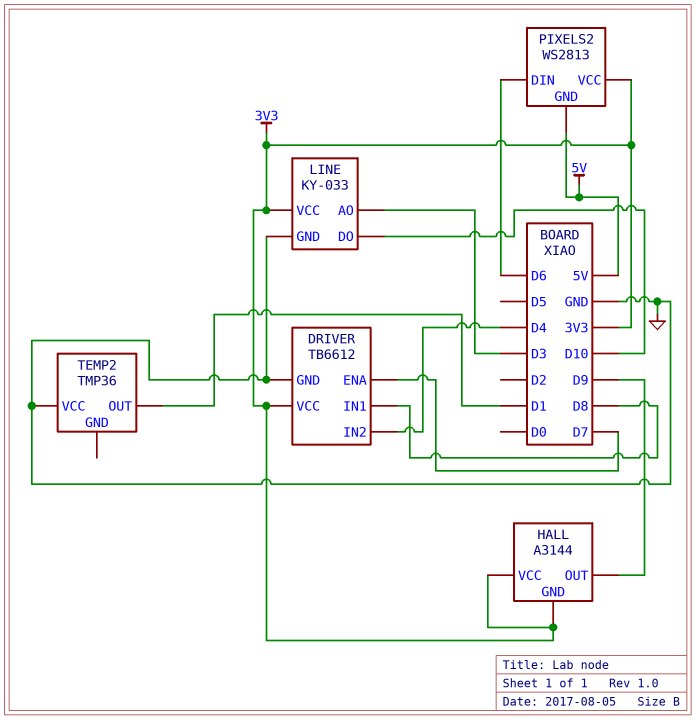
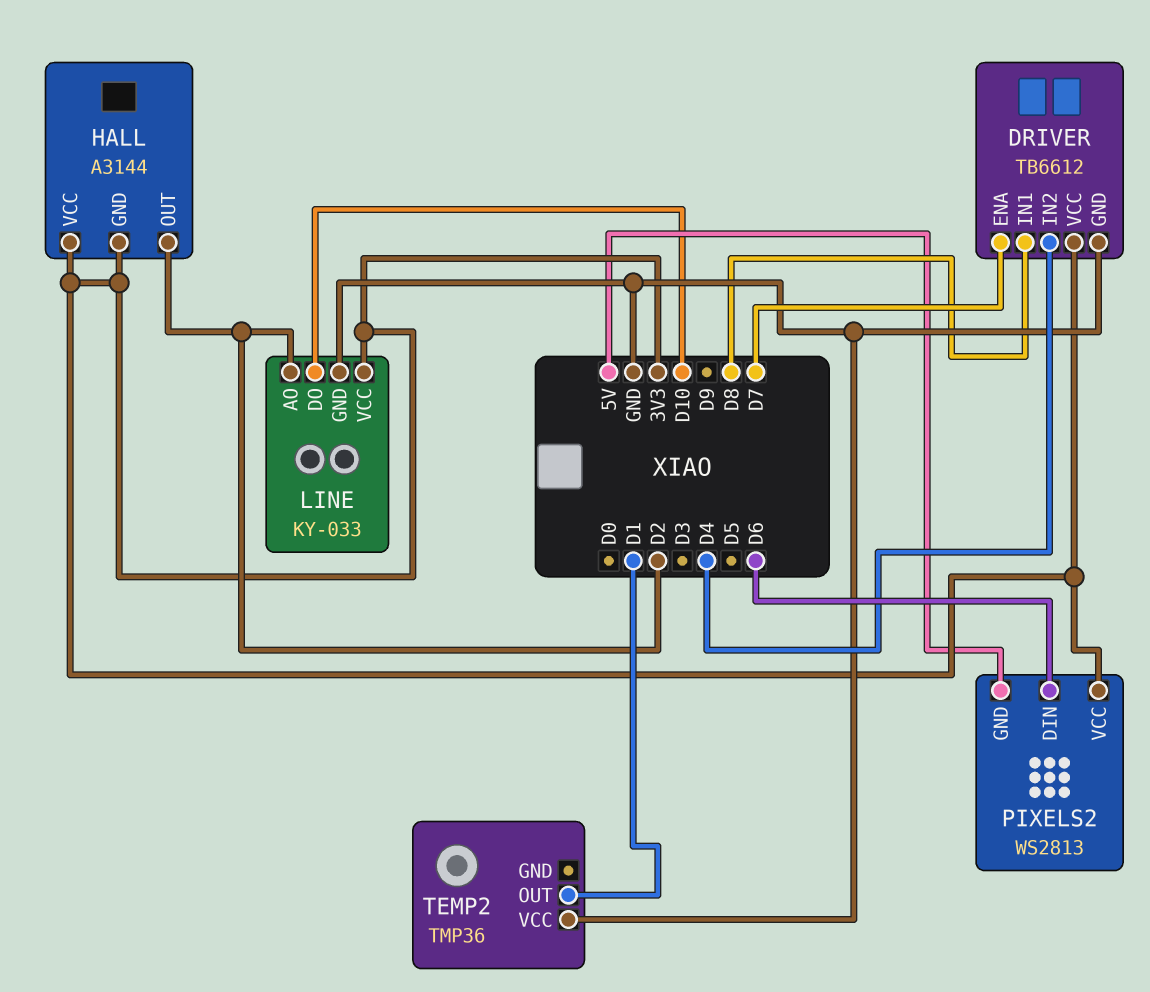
HALL pin OUT: D9 -> D2
LINE pin AO: D3 -> D2

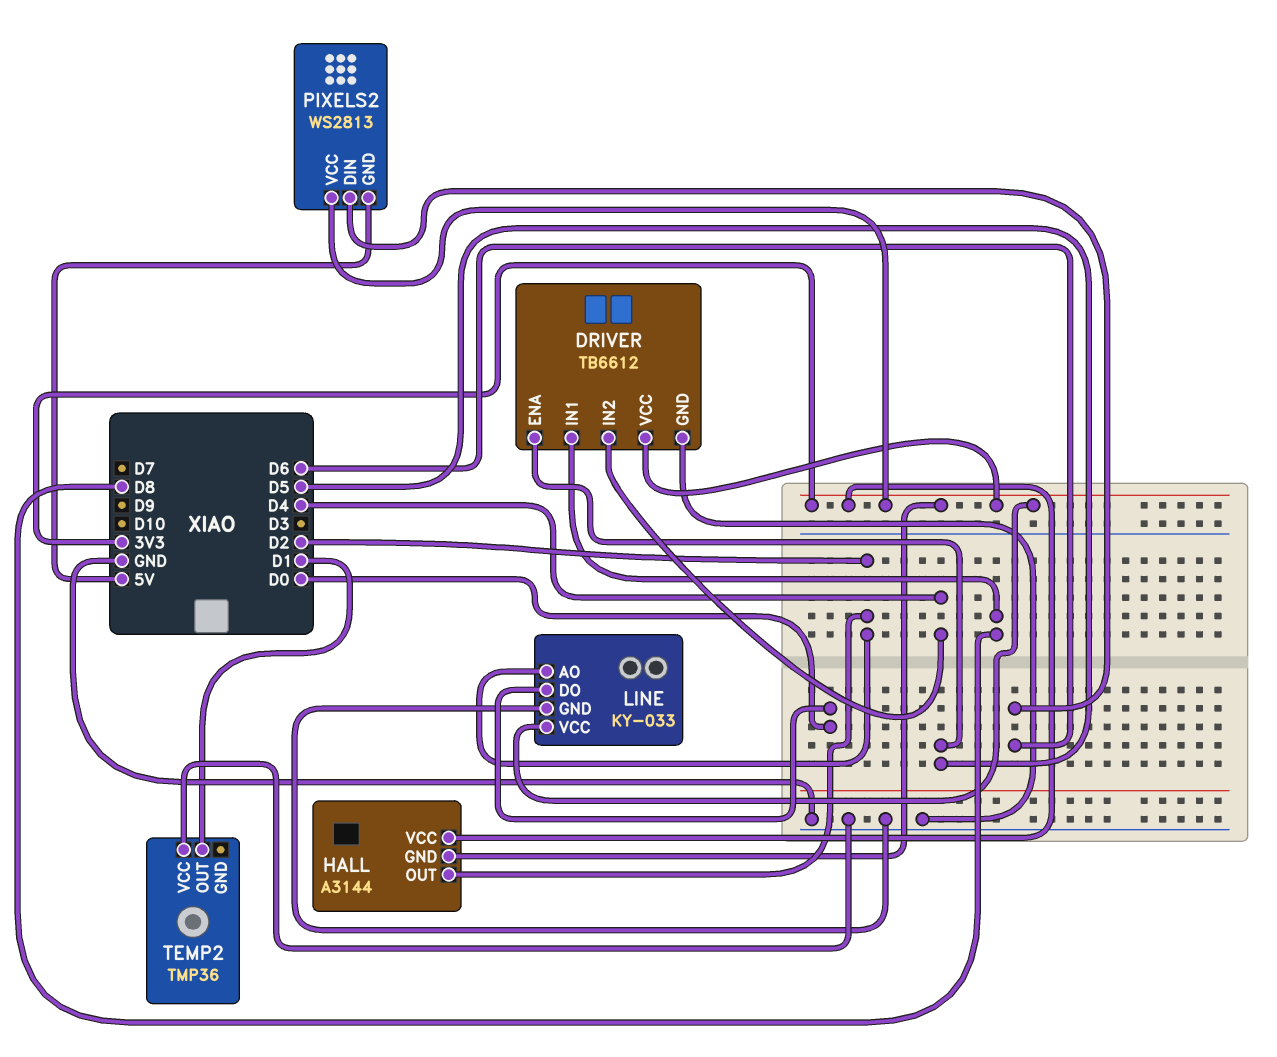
DRIVER pin ENA: D7 -> D5
LINE pin DO: D10 -> D0

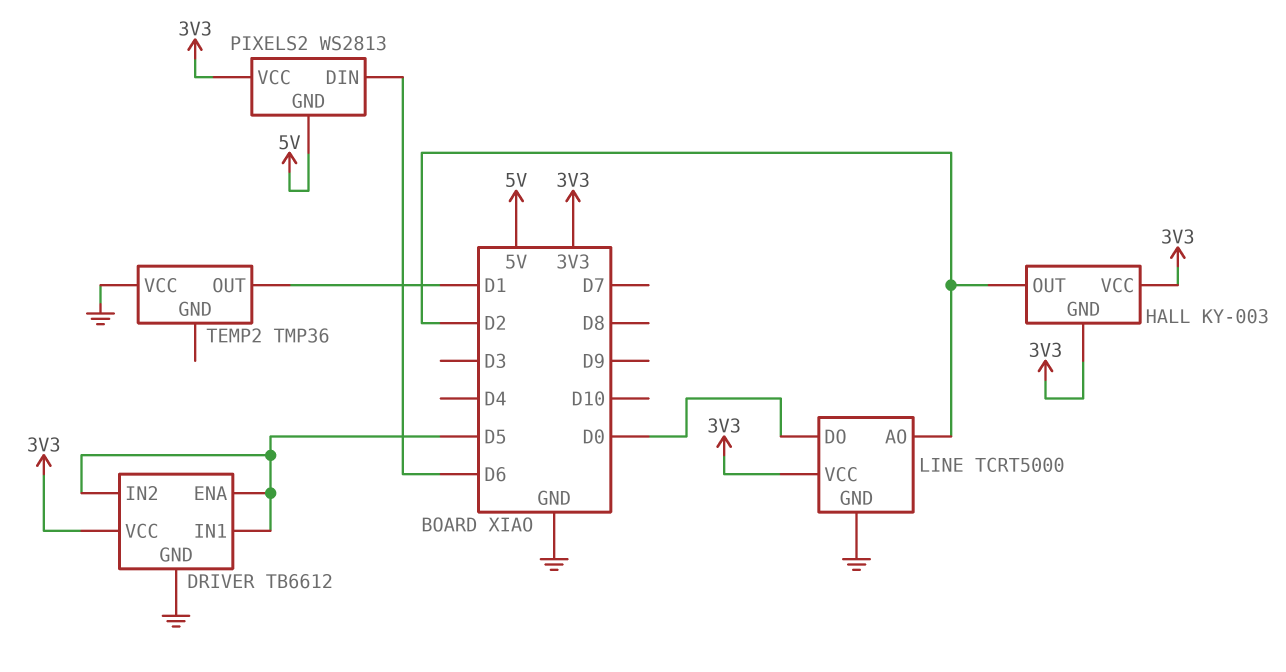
DRIVER pin IN1: D8 -> D5
DRIVER pin IN2: D4 -> D5
HALL: A3144 -> KY-003
LINE: KY-033 -> TCRT5000

